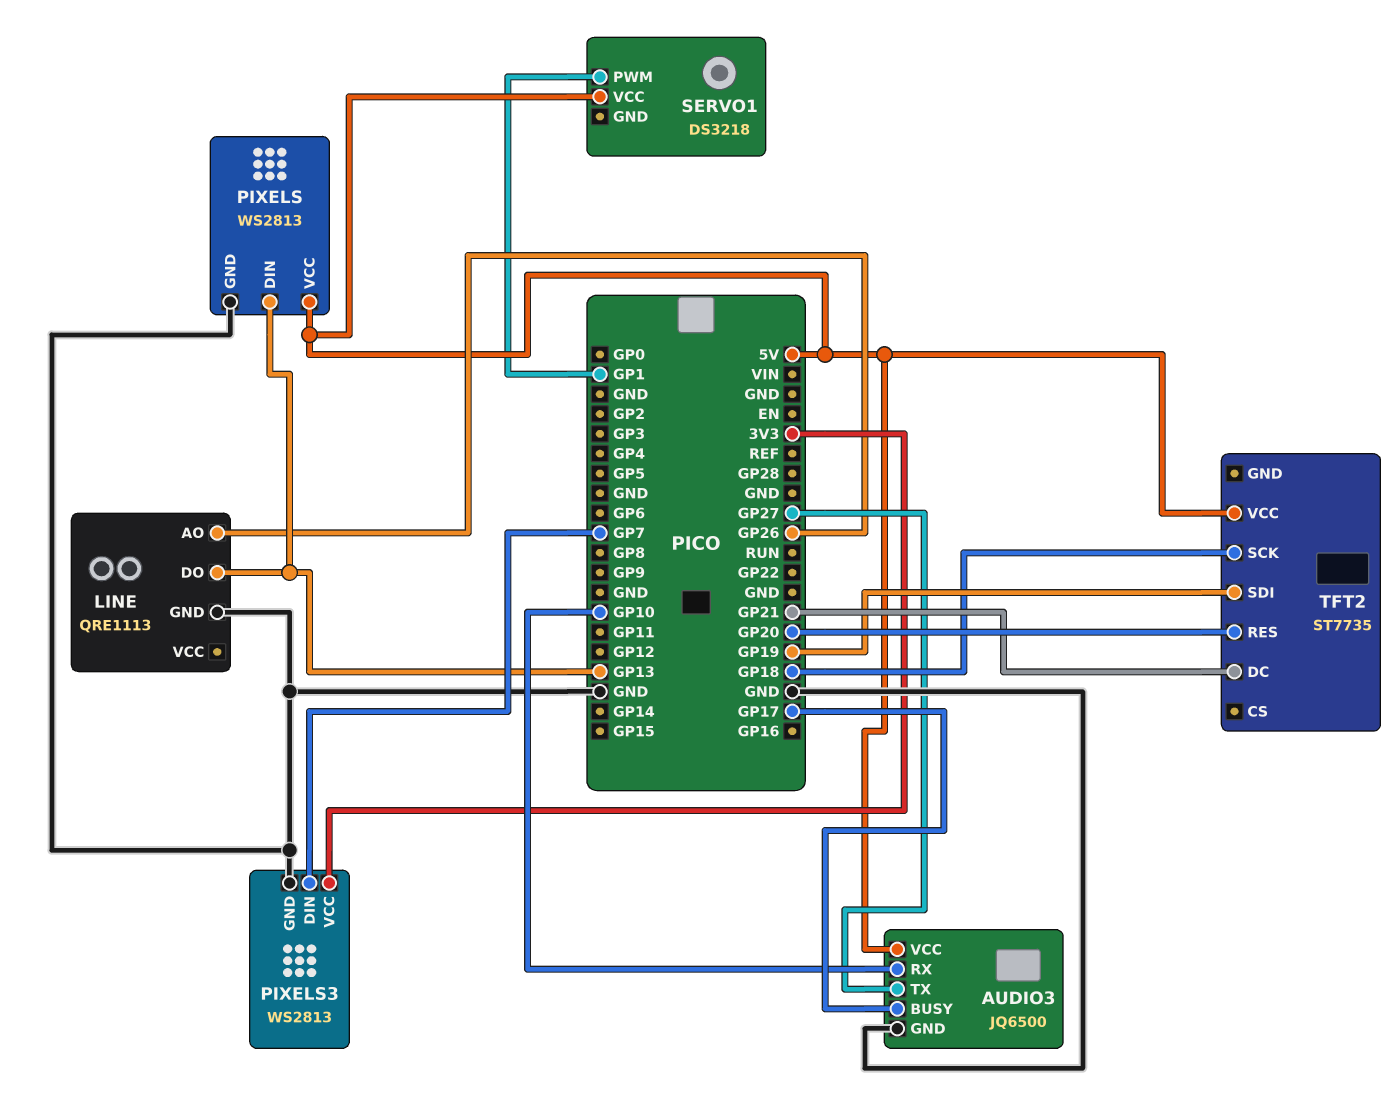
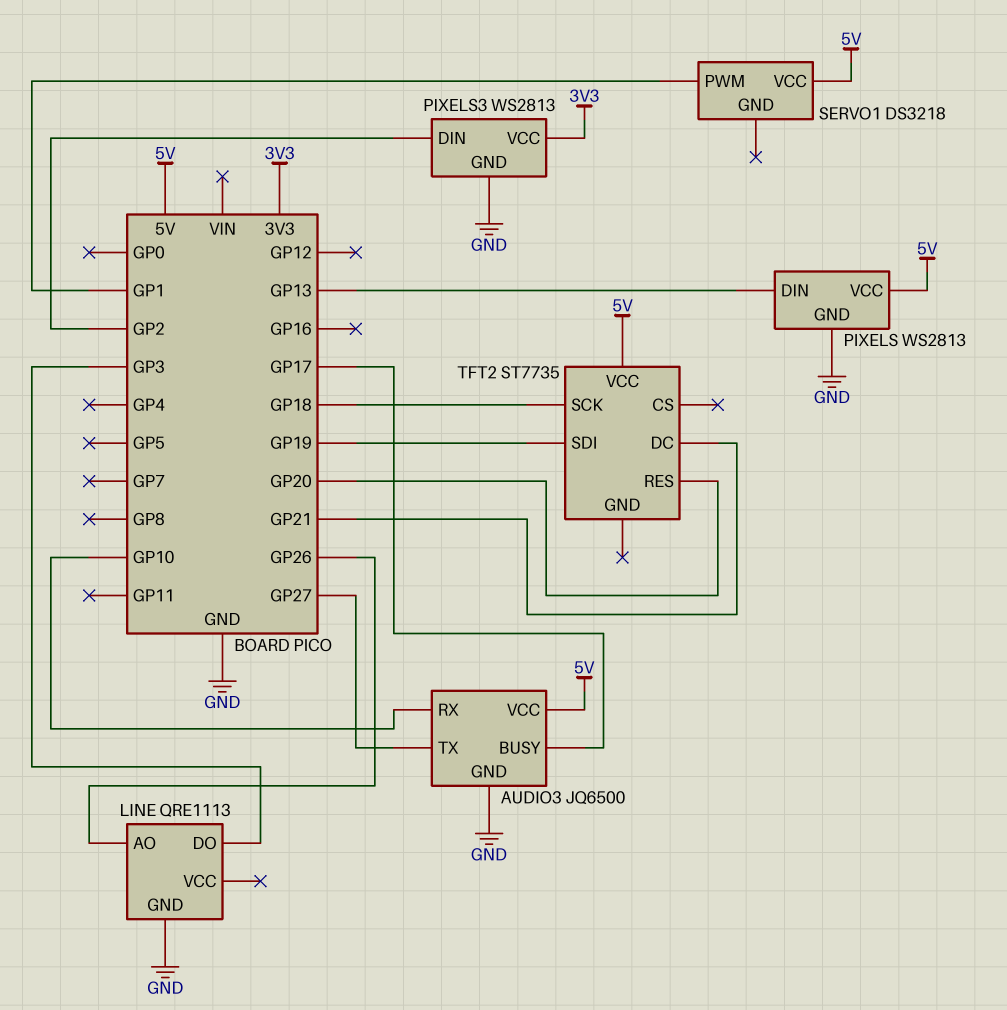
LINE pin DO: GP13 -> GP3
PIXELS3 pin DIN: GP7 -> GP2

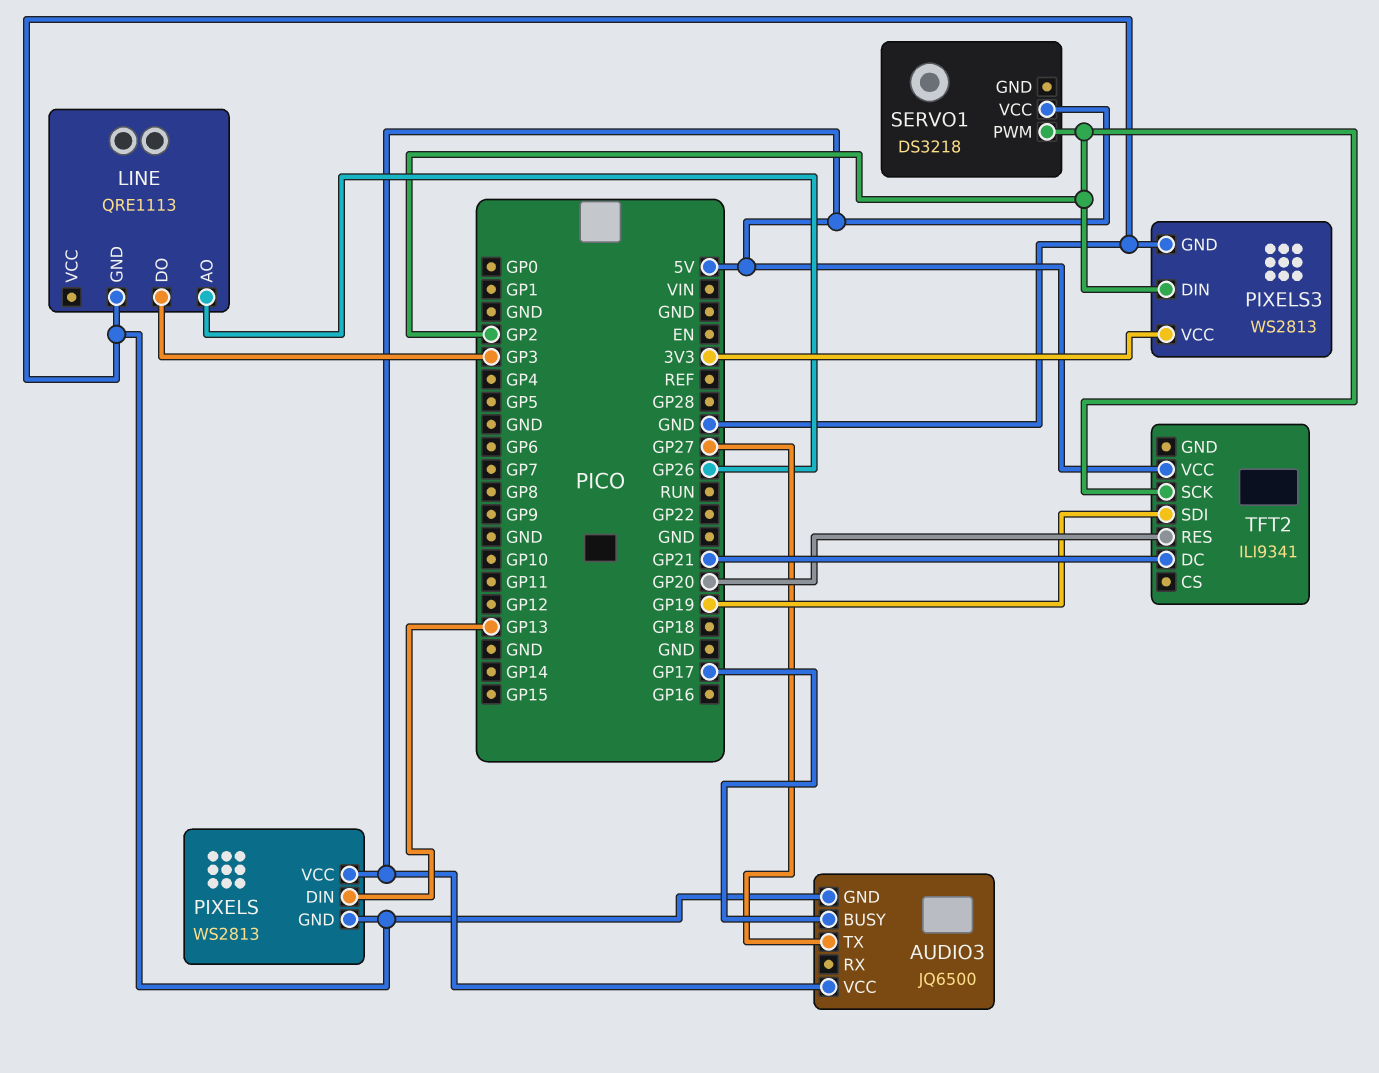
AUDIO3 pin RX: GP10 -> none
SERVO1 pin PWM: GP1 -> GP2
TFT2: ST7735 -> ILI9341
TFT2 pin SCK: GP18 -> GP2

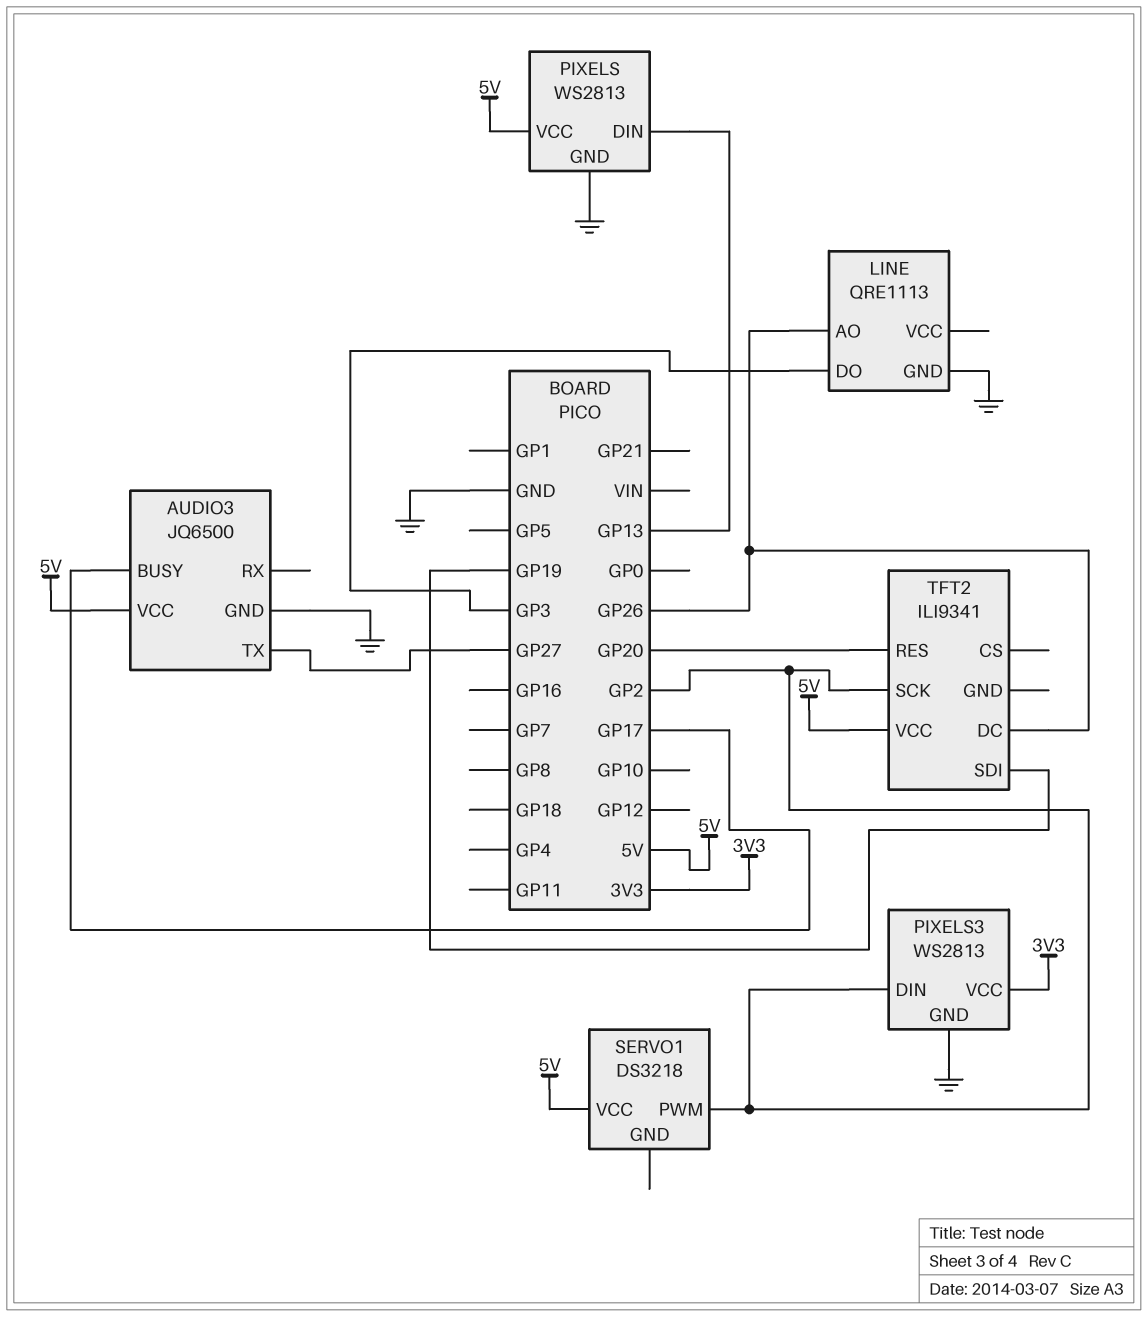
TFT2 pin DC: GP21 -> GP26

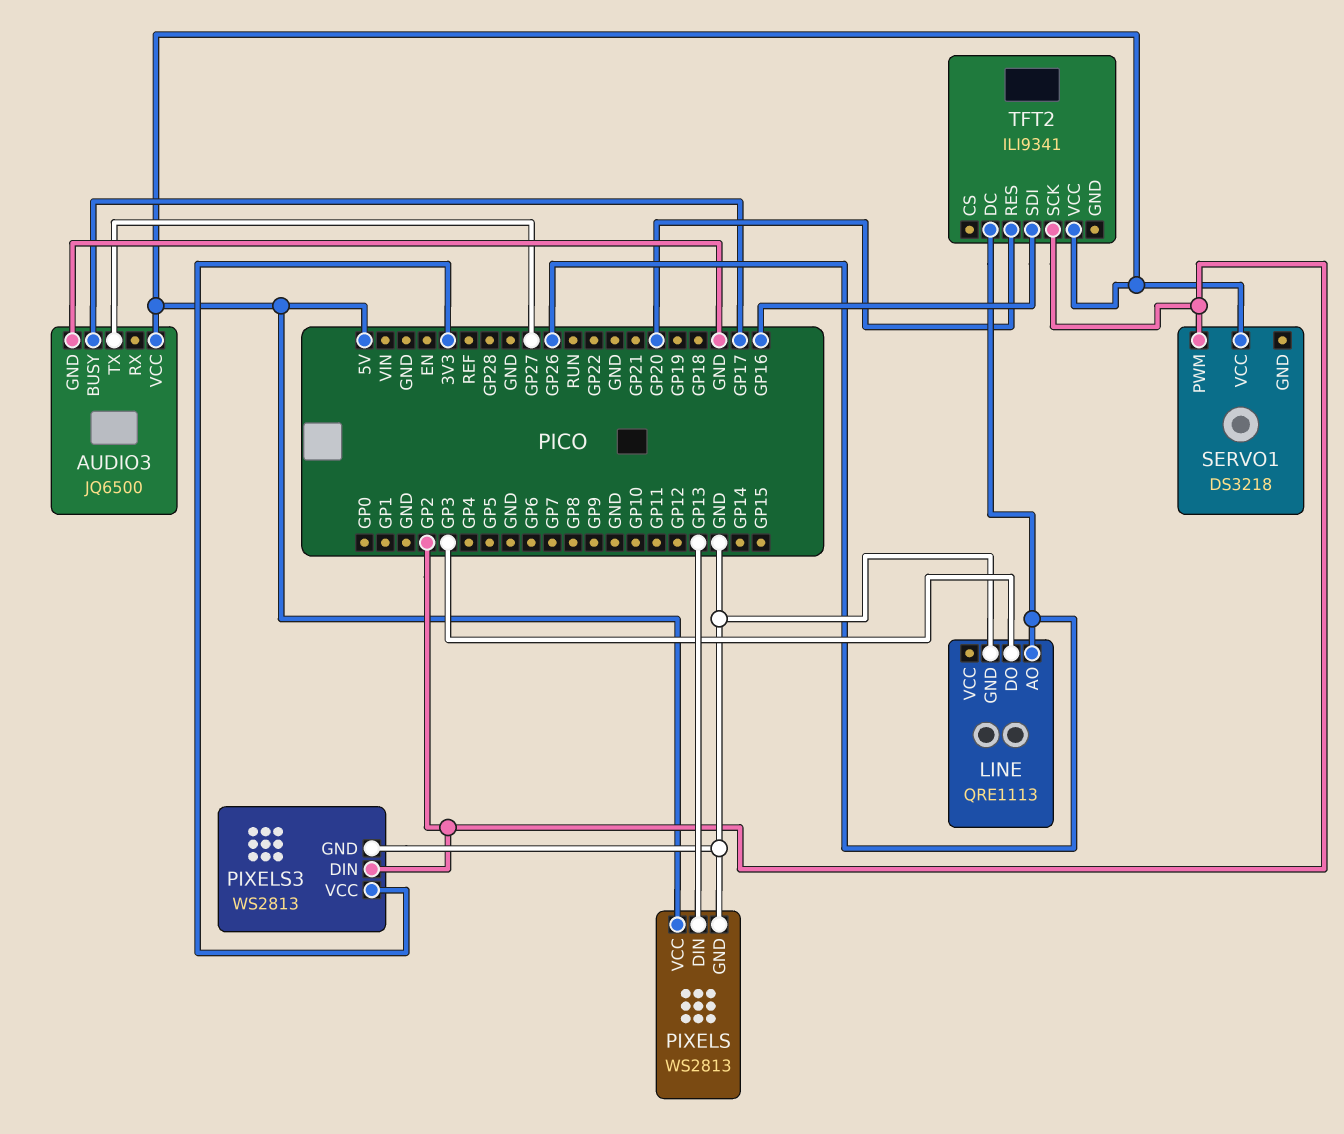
TFT2 pin SDI: GP19 -> GP16

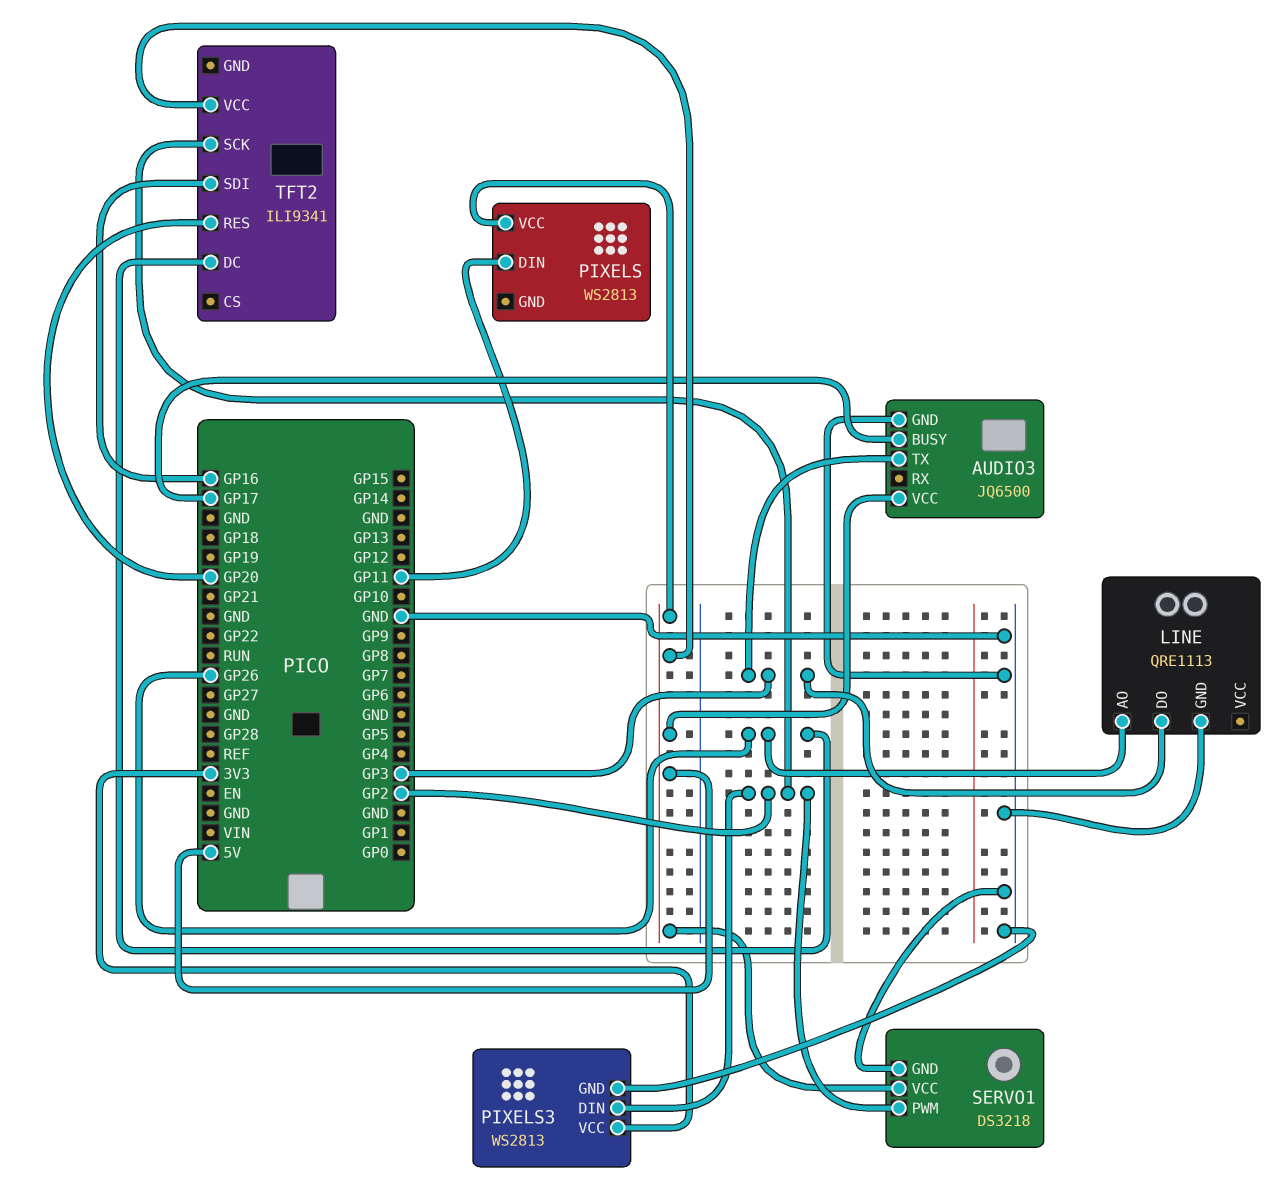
AUDIO3 pin TX: GP27 -> GP3
PIXELS pin DIN: GP13 -> GP11
PIXELS pin GND: GND -> none
SERVO1 pin GND: none -> GND

